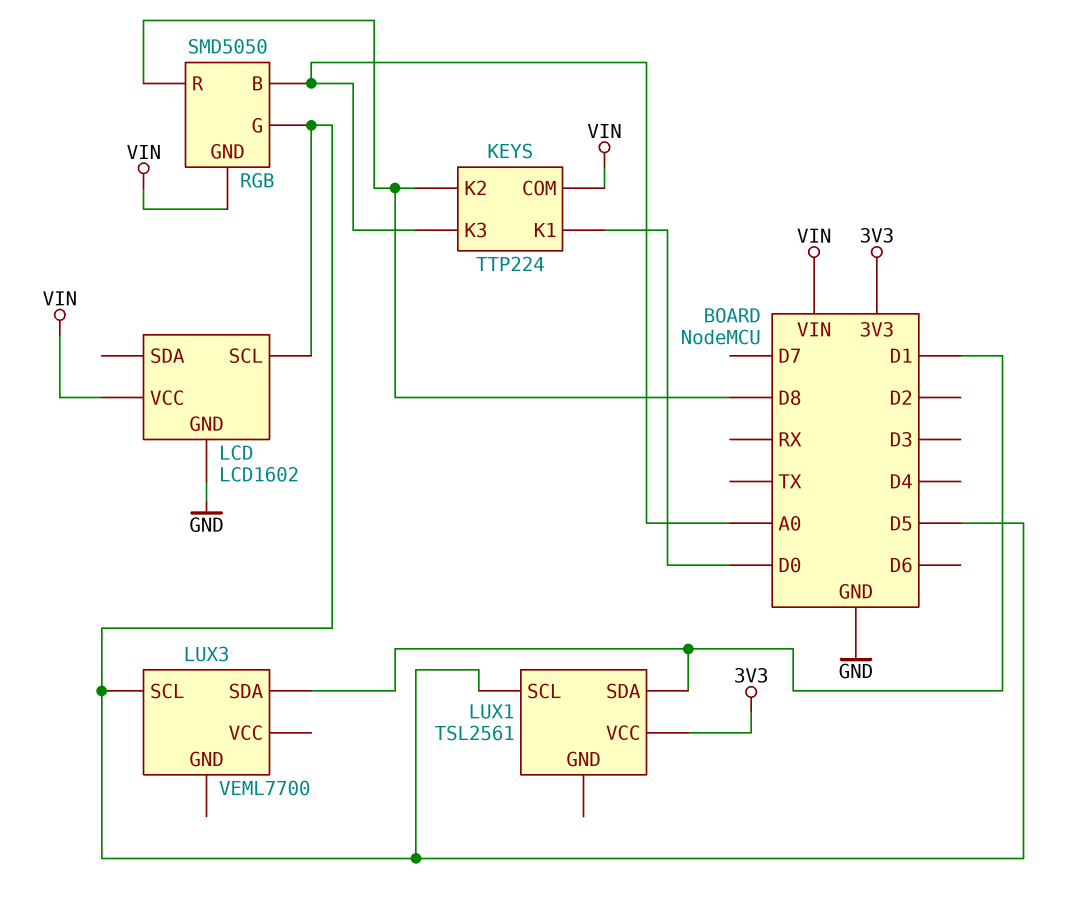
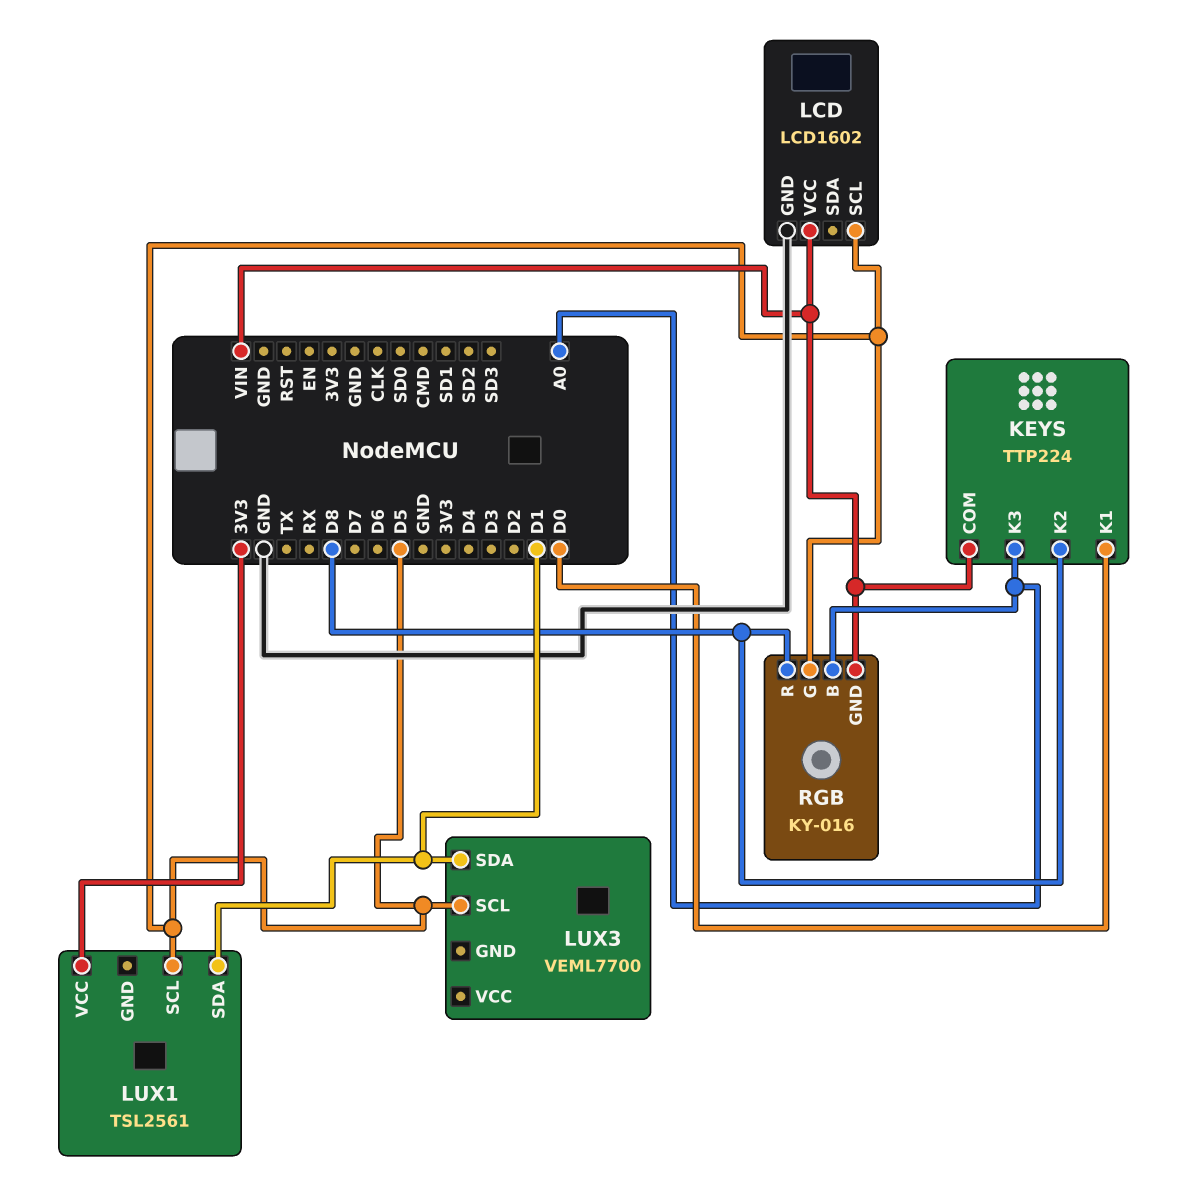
RGB: SMD5050 -> KY-016

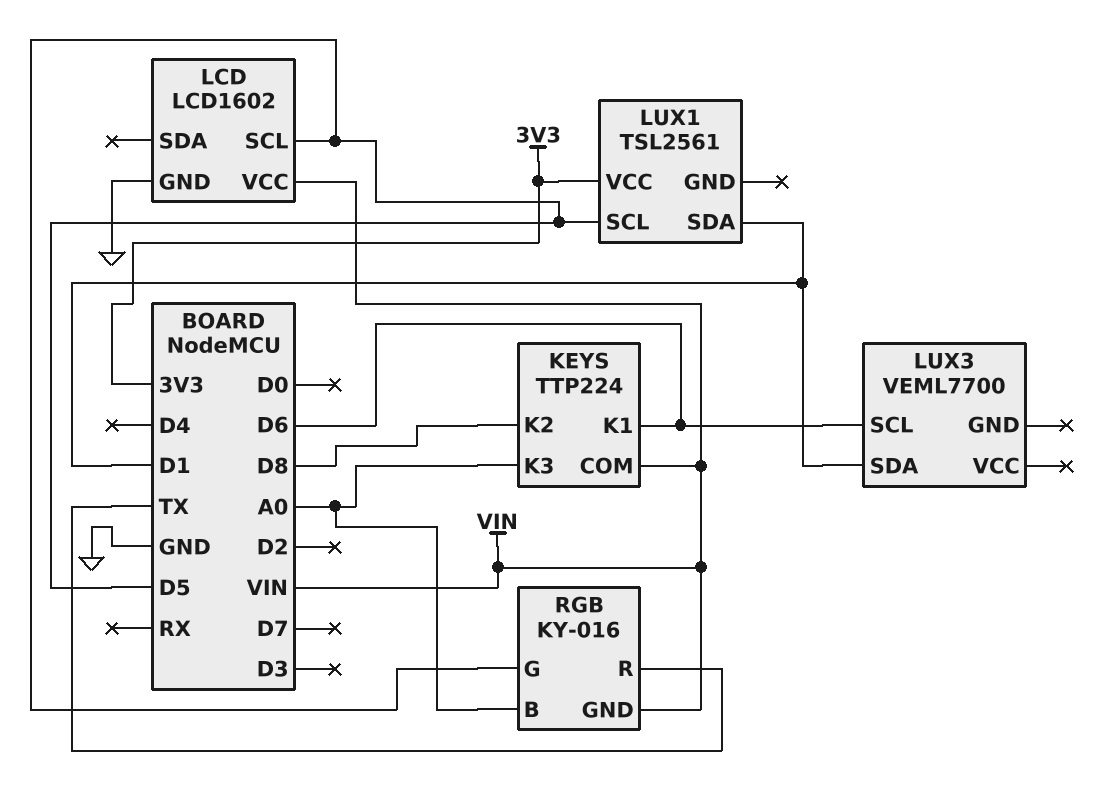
KEYS pin K1: D0 -> D6
LUX3 pin SCL: D5 -> D6
RGB pin R: D8 -> TX

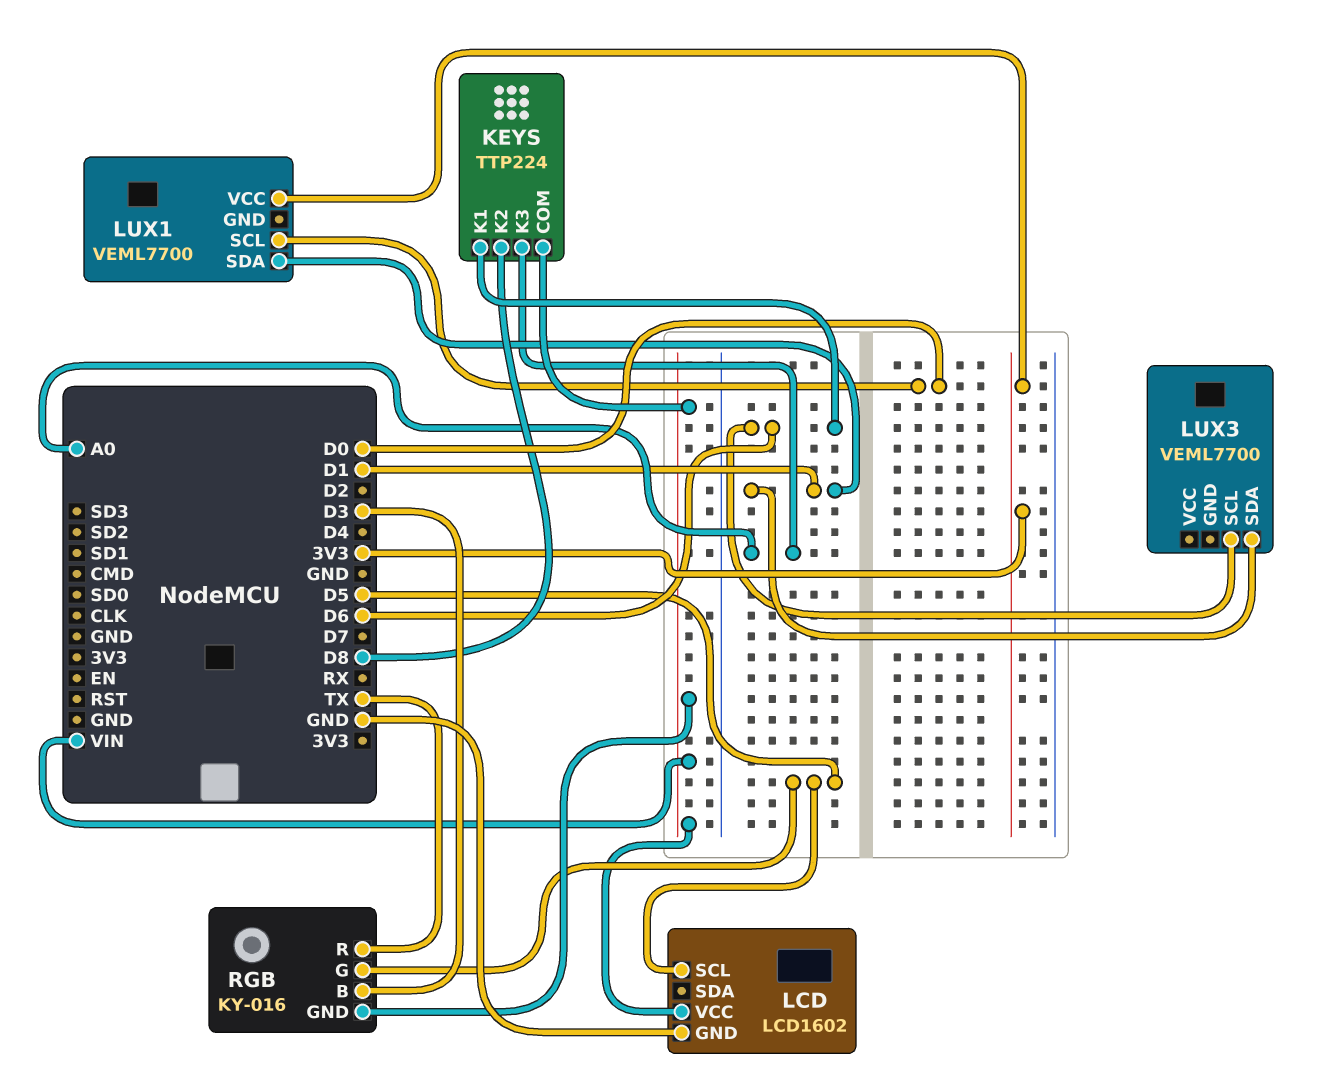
LUX1: TSL2561 -> VEML7700
LUX1 pin SCL: D5 -> D0
RGB pin B: A0 -> D3

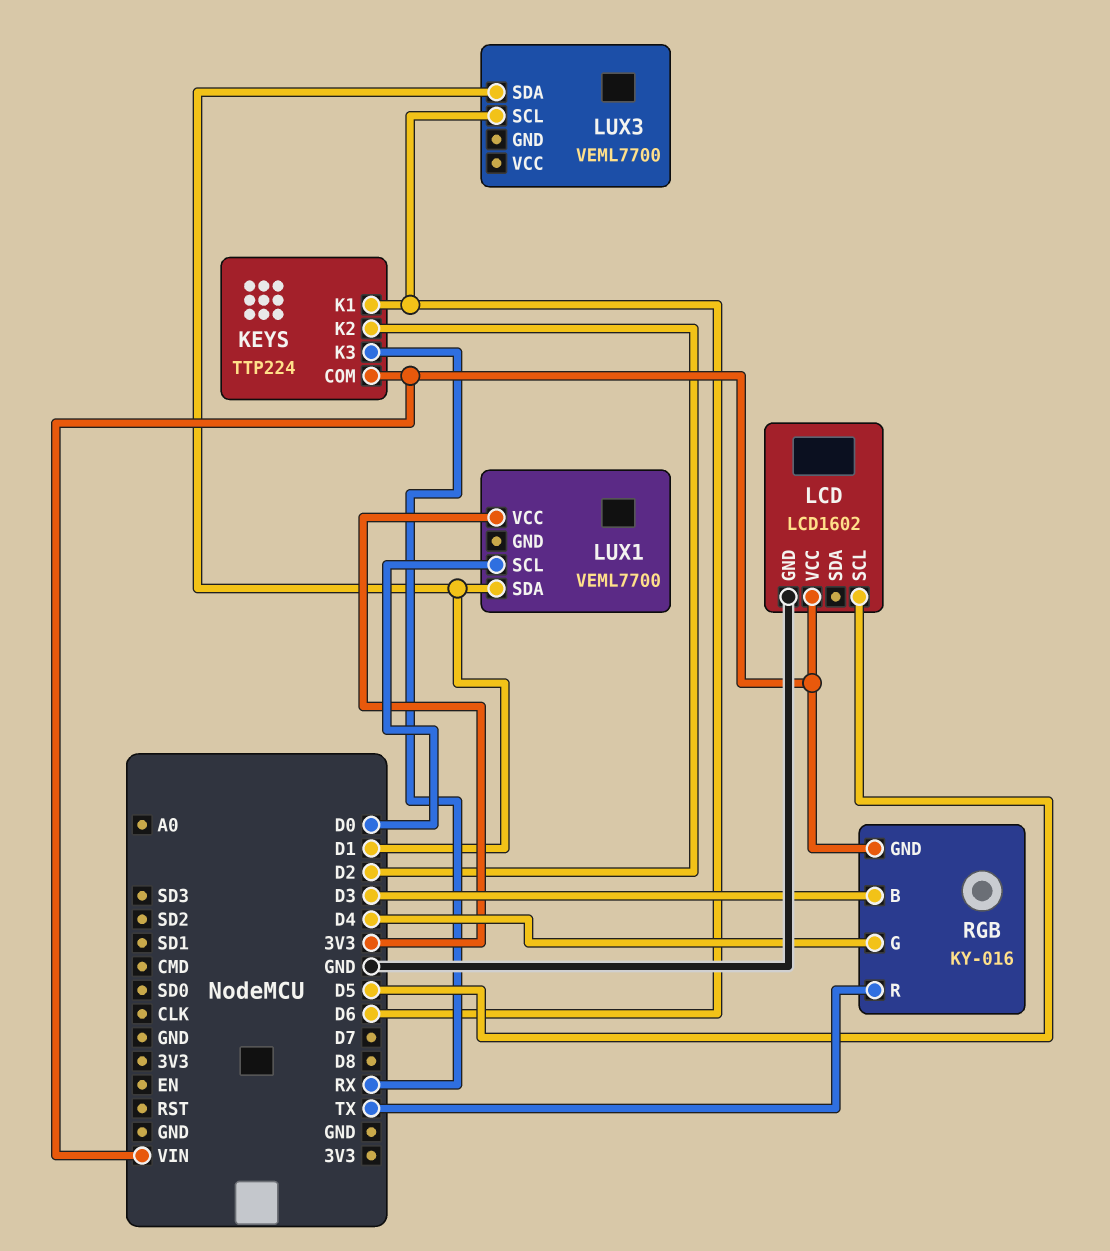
KEYS pin K2: D8 -> D2
KEYS pin K3: A0 -> RX
RGB pin G: D5 -> D4

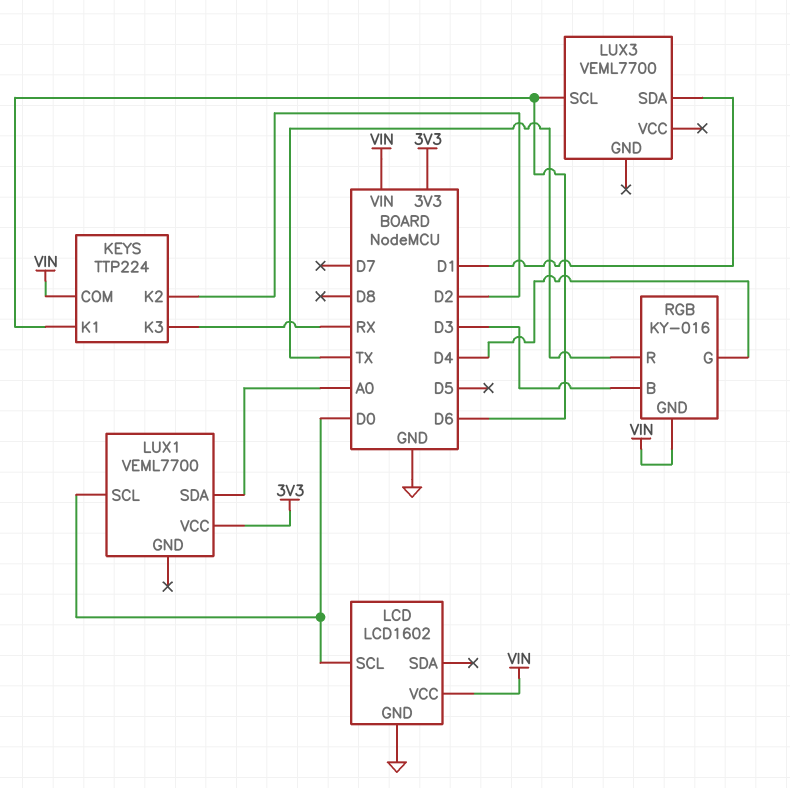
LCD pin SCL: D5 -> D0
LUX1 pin SDA: D1 -> A0

